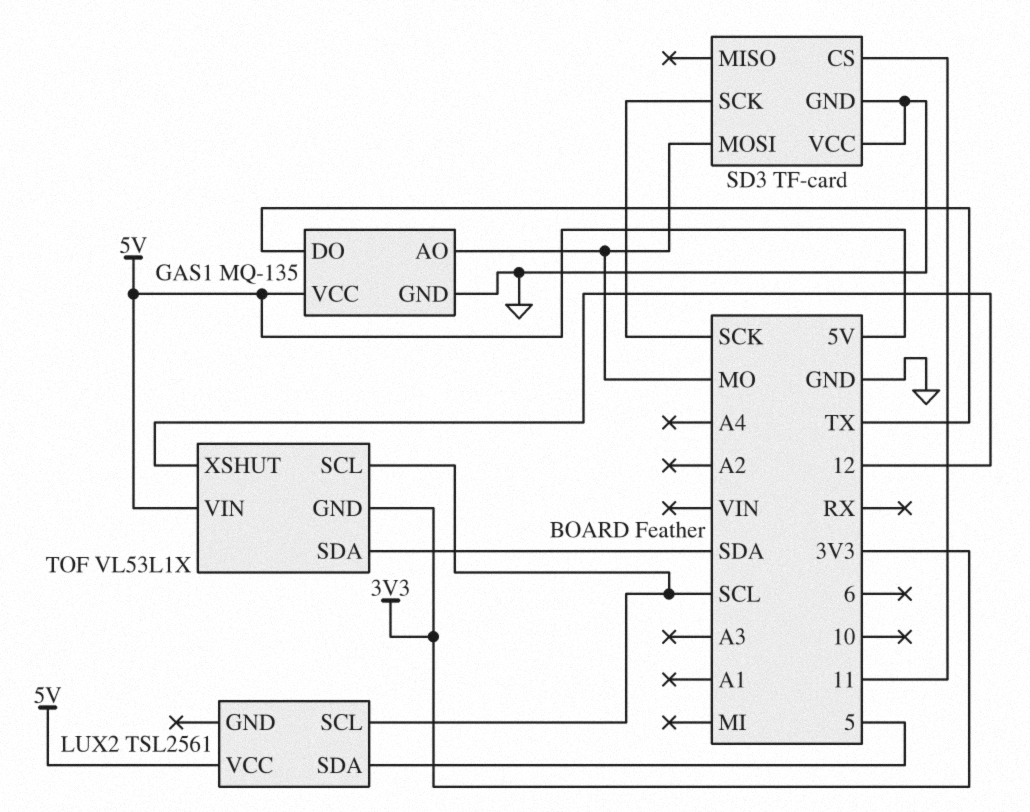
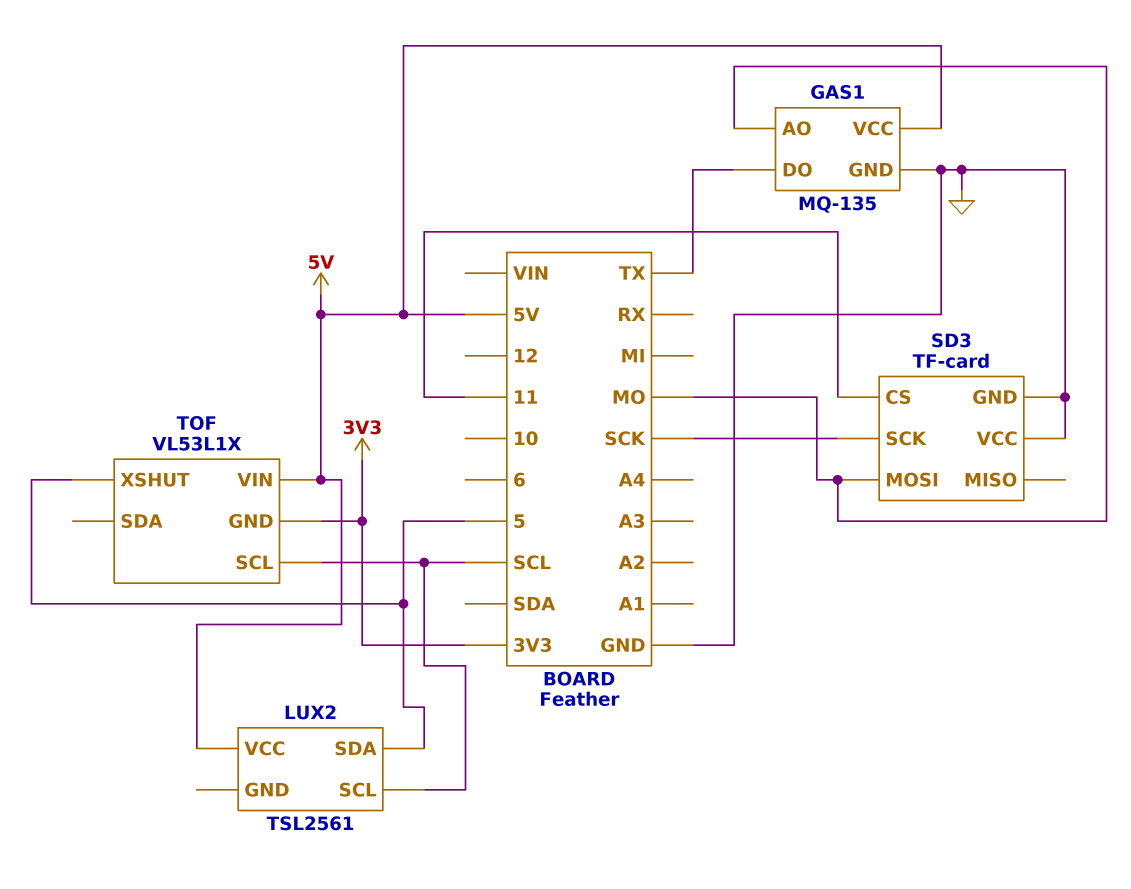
TOF pin SDA: SDA -> none
TOF pin XSHUT: 12 -> 5

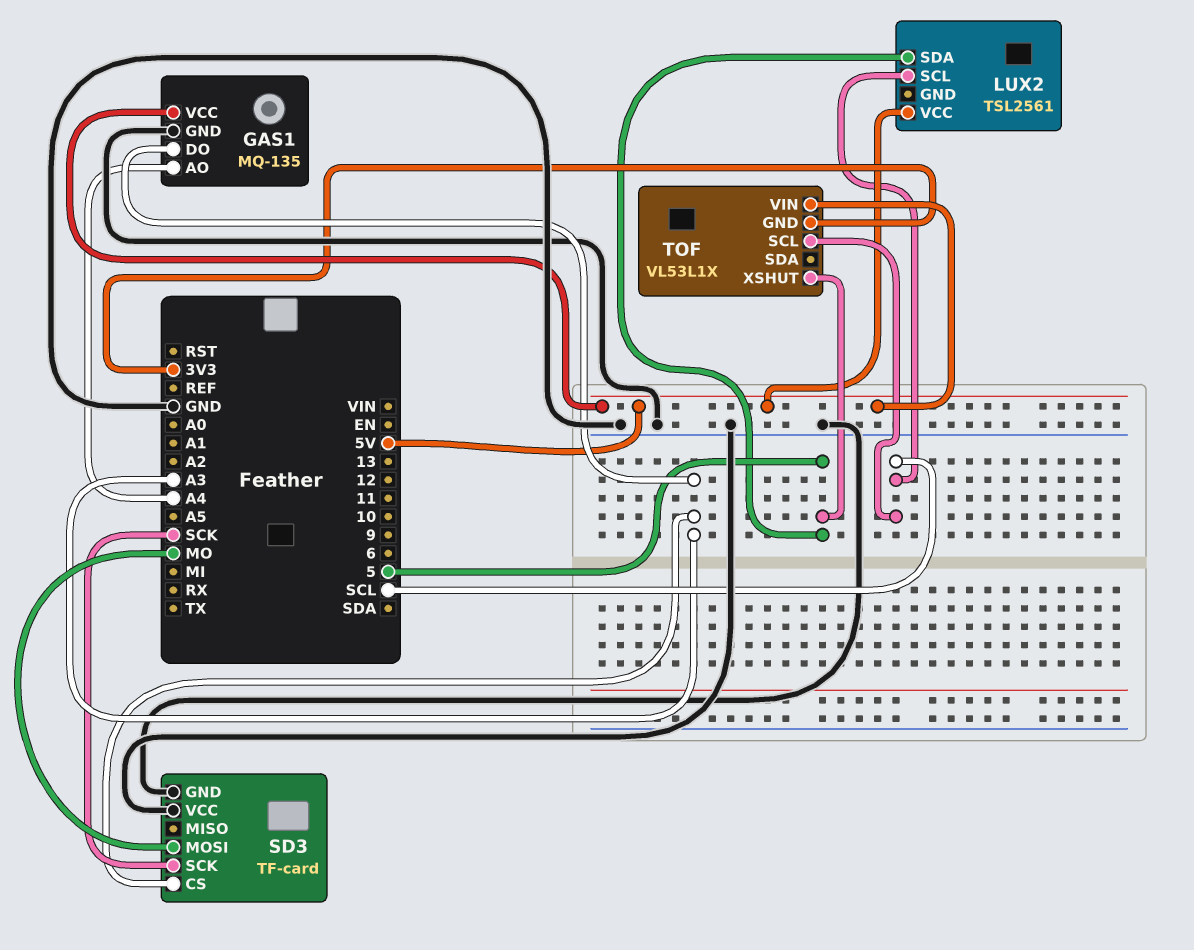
GAS1 pin AO: MO -> A4
GAS1 pin DO: TX -> A3
SD3 pin CS: 11 -> A3

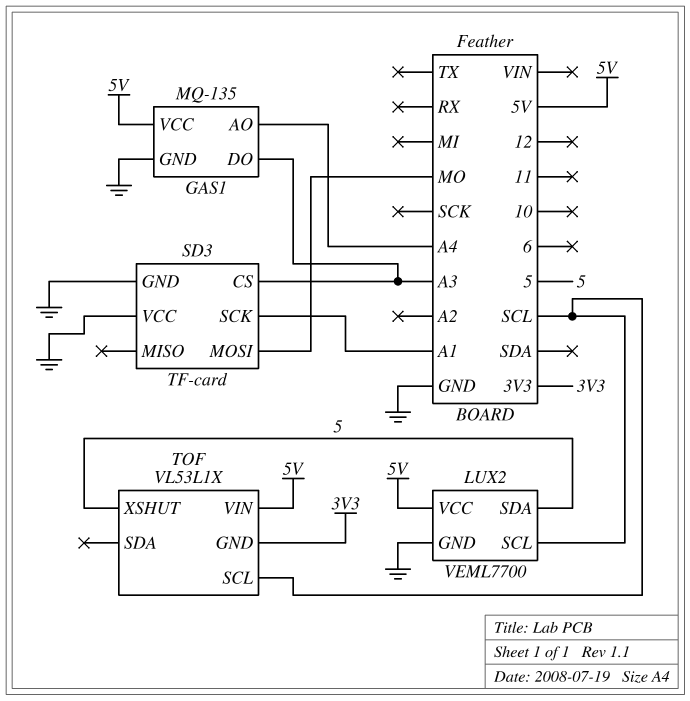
LUX2: TSL2561 -> VEML7700
LUX2 pin GND: none -> GND
SD3 pin SCK: SCK -> A1

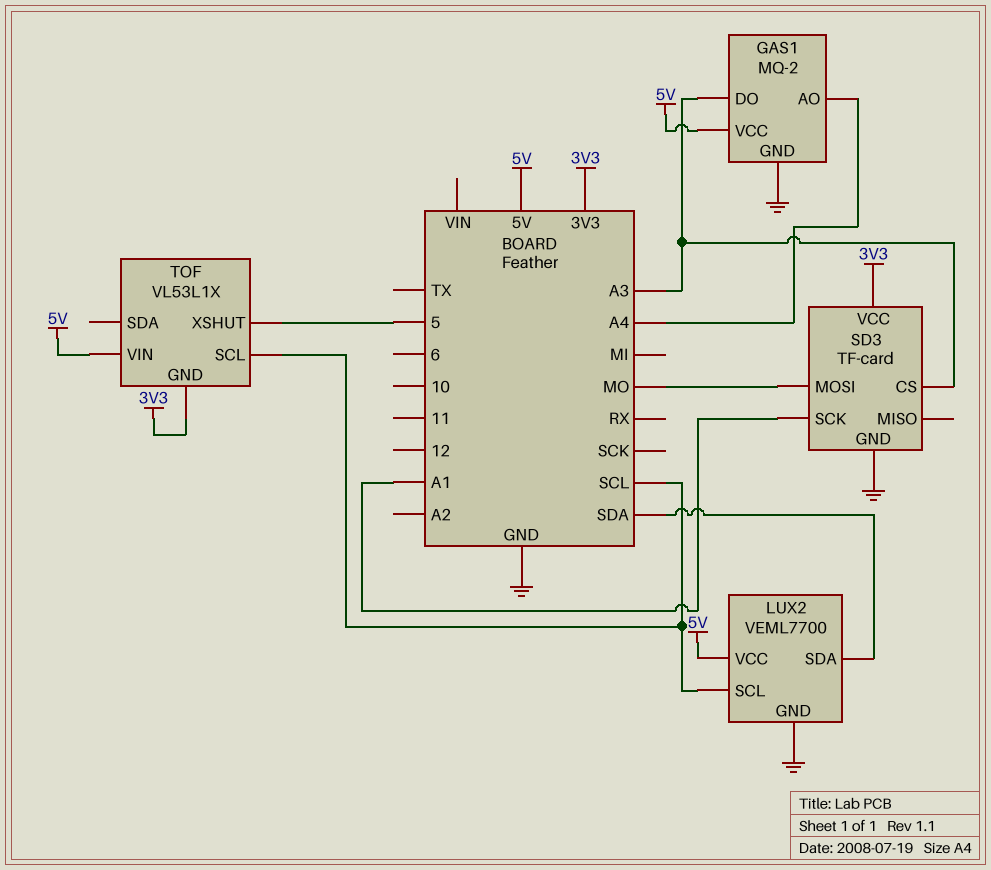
GAS1: MQ-135 -> MQ-2
LUX2 pin SDA: 5 -> SDA
SD3 pin VCC: GND -> 3V3

